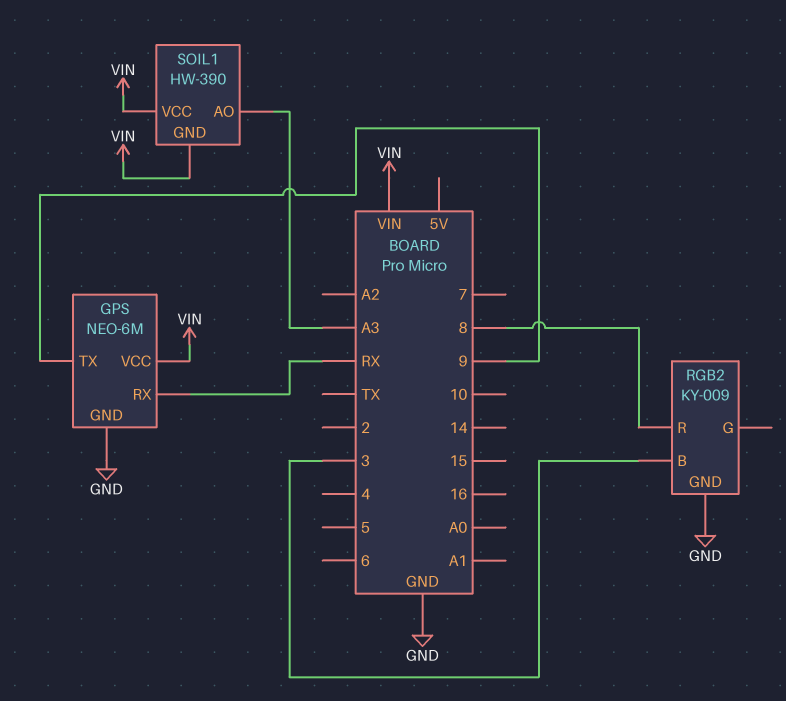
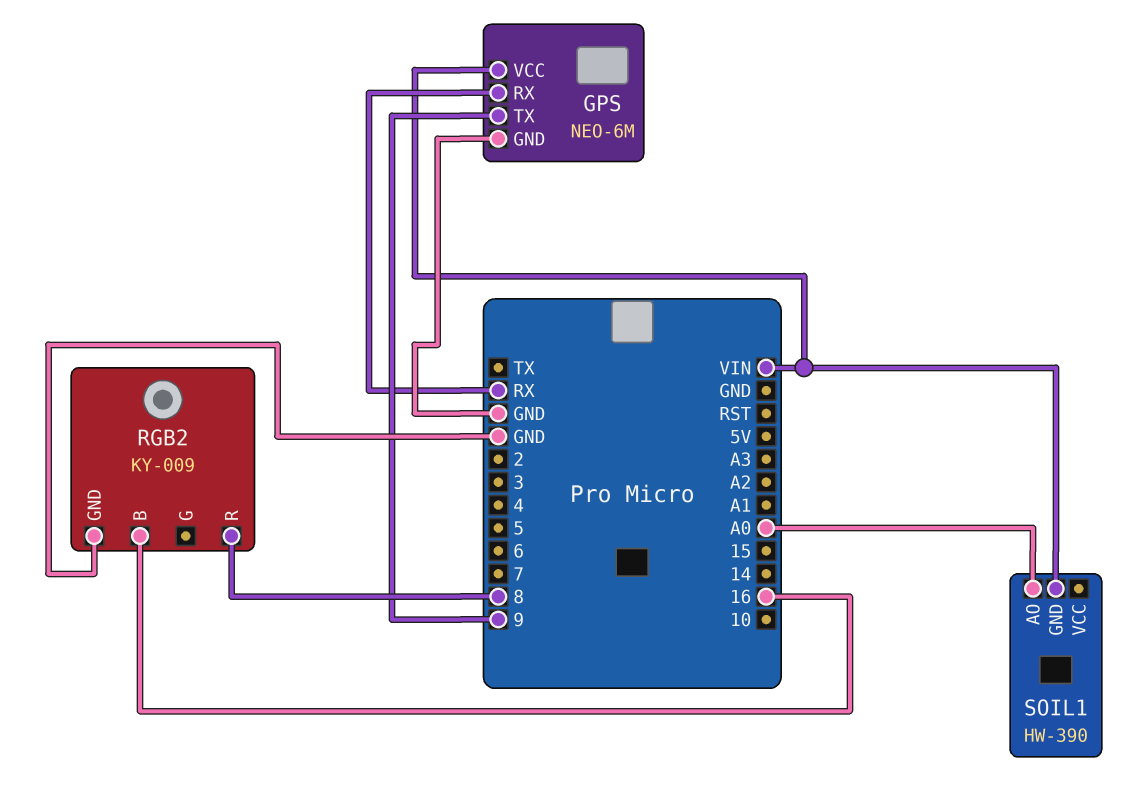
RGB2 pin B: 3 -> 16
SOIL1 pin AO: A3 -> A0
SOIL1 pin VCC: VIN -> none

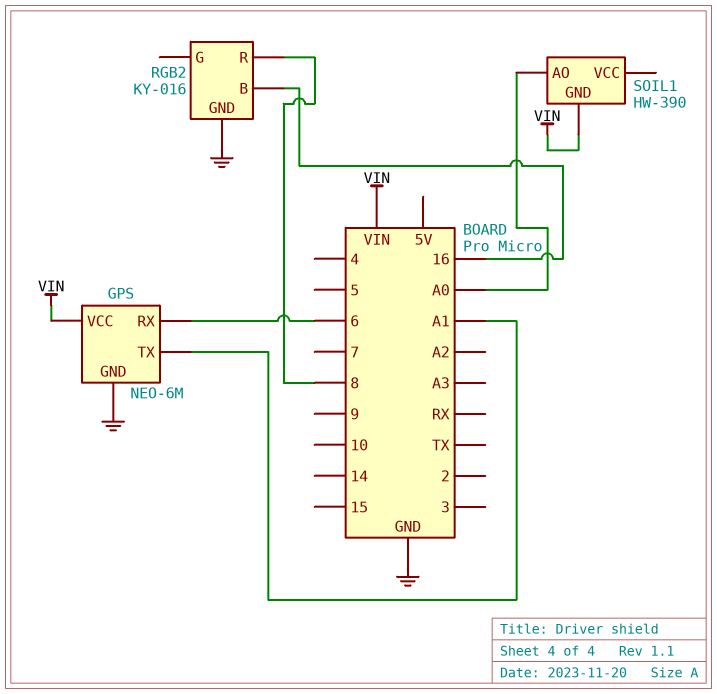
GPS pin RX: RX -> 6
GPS pin TX: 9 -> A1
RGB2: KY-009 -> KY-016

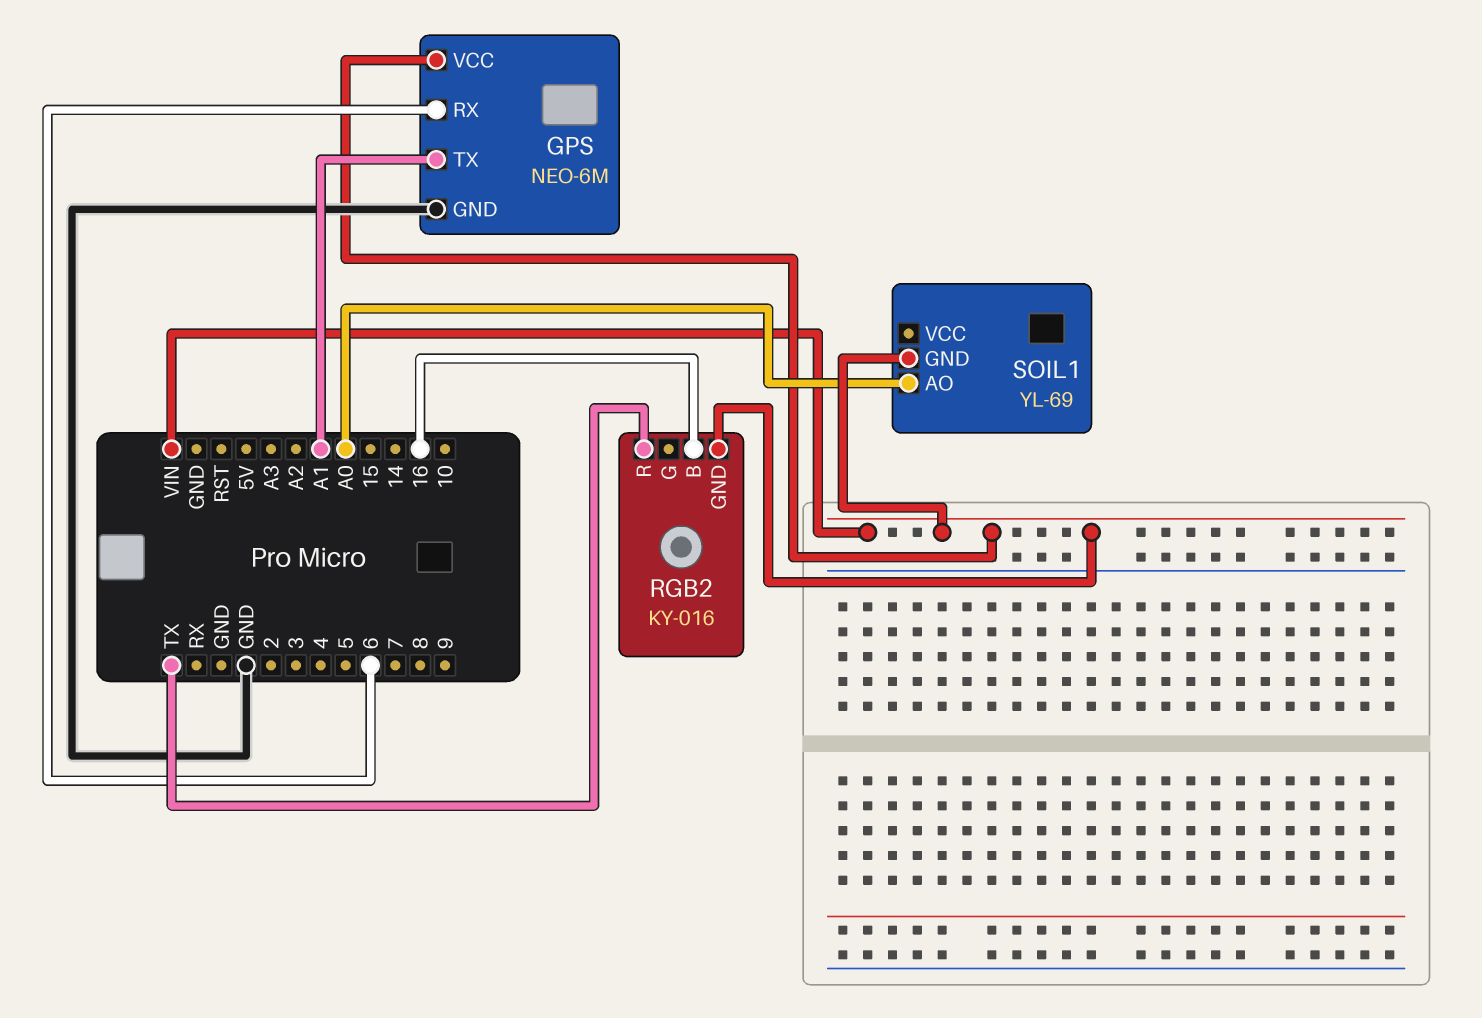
RGB2 pin GND: GND -> VIN
RGB2 pin R: 8 -> TX
SOIL1: HW-390 -> YL-69

